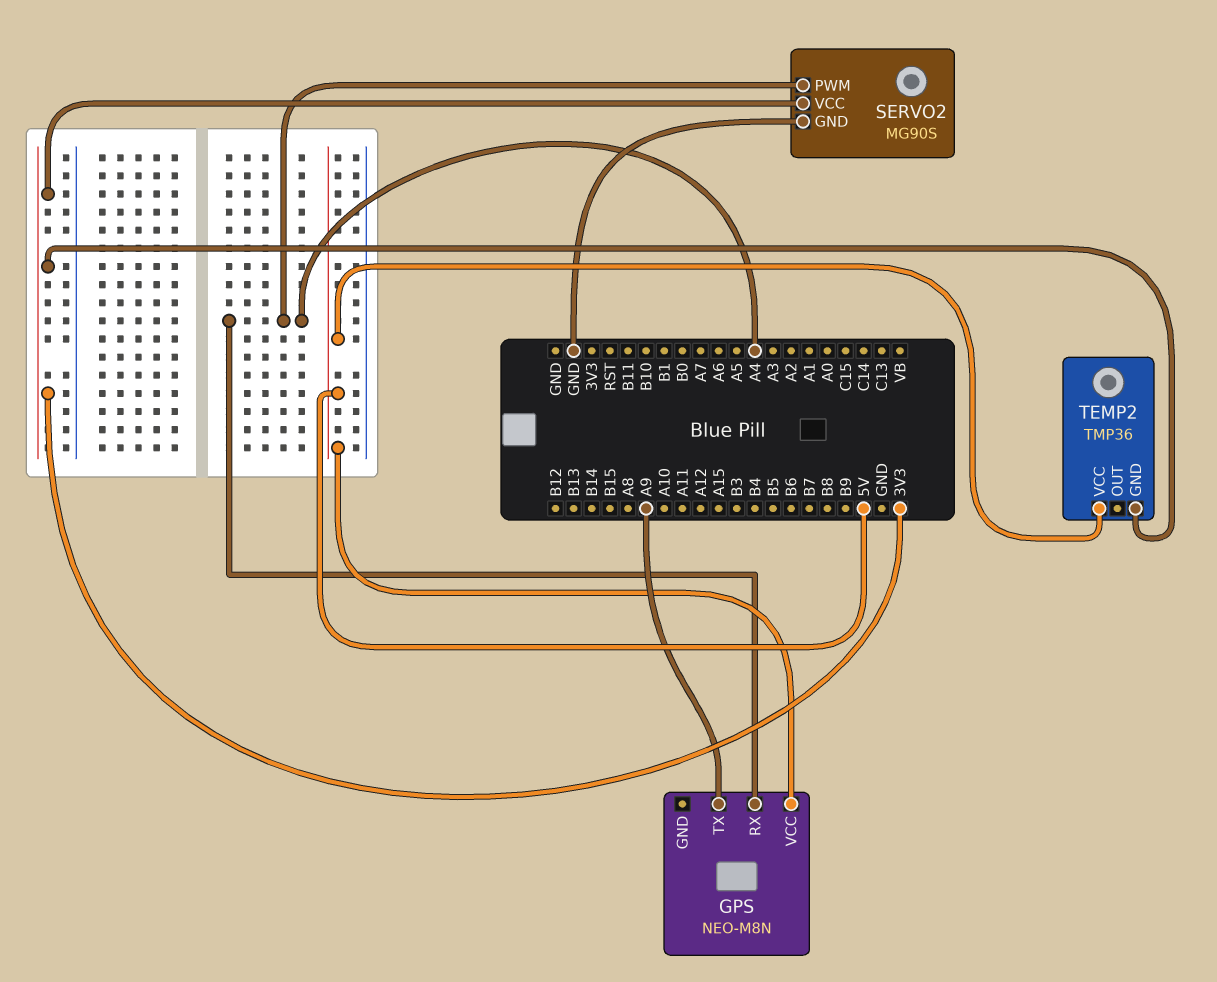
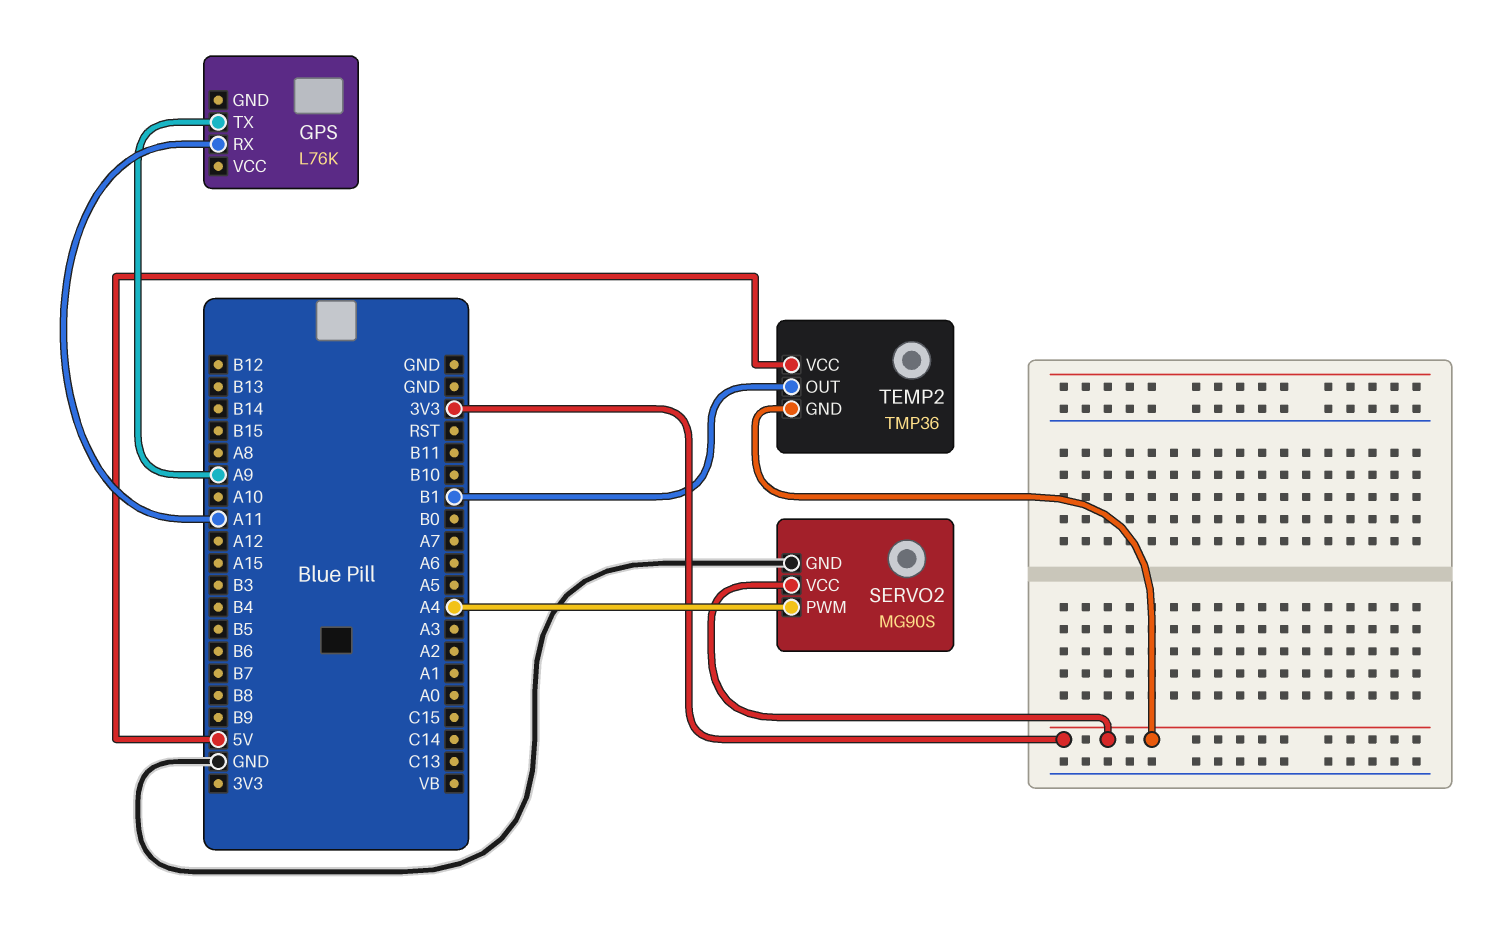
GPS: NEO-M8N -> L76K
GPS pin RX: A4 -> A11
GPS pin VCC: 5V -> none
TEMP2 pin OUT: none -> B1

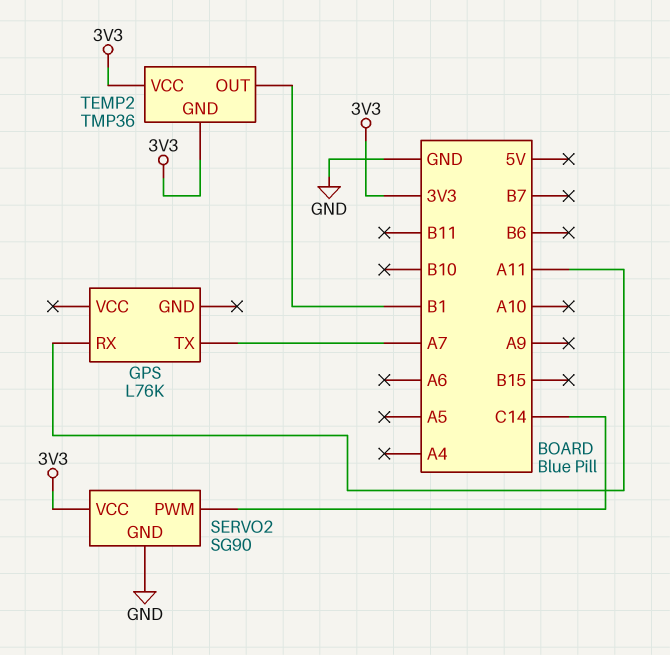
GPS pin TX: A9 -> A7
SERVO2: MG90S -> SG90
SERVO2 pin PWM: A4 -> C14
TEMP2 pin VCC: 5V -> 3V3

